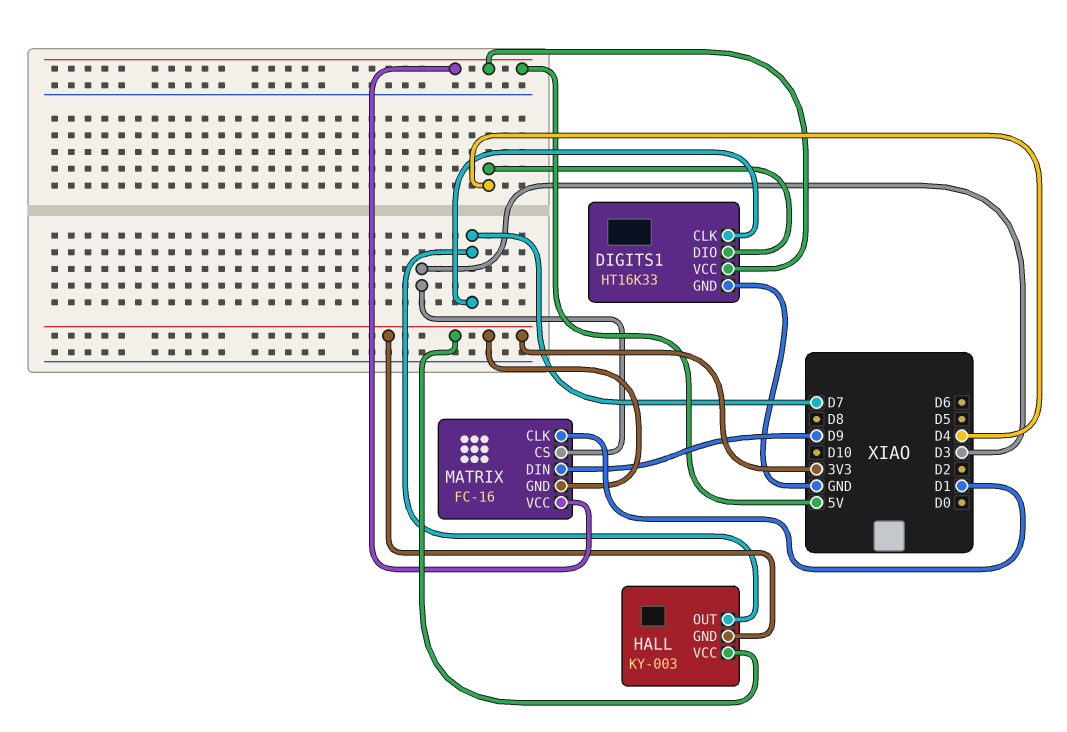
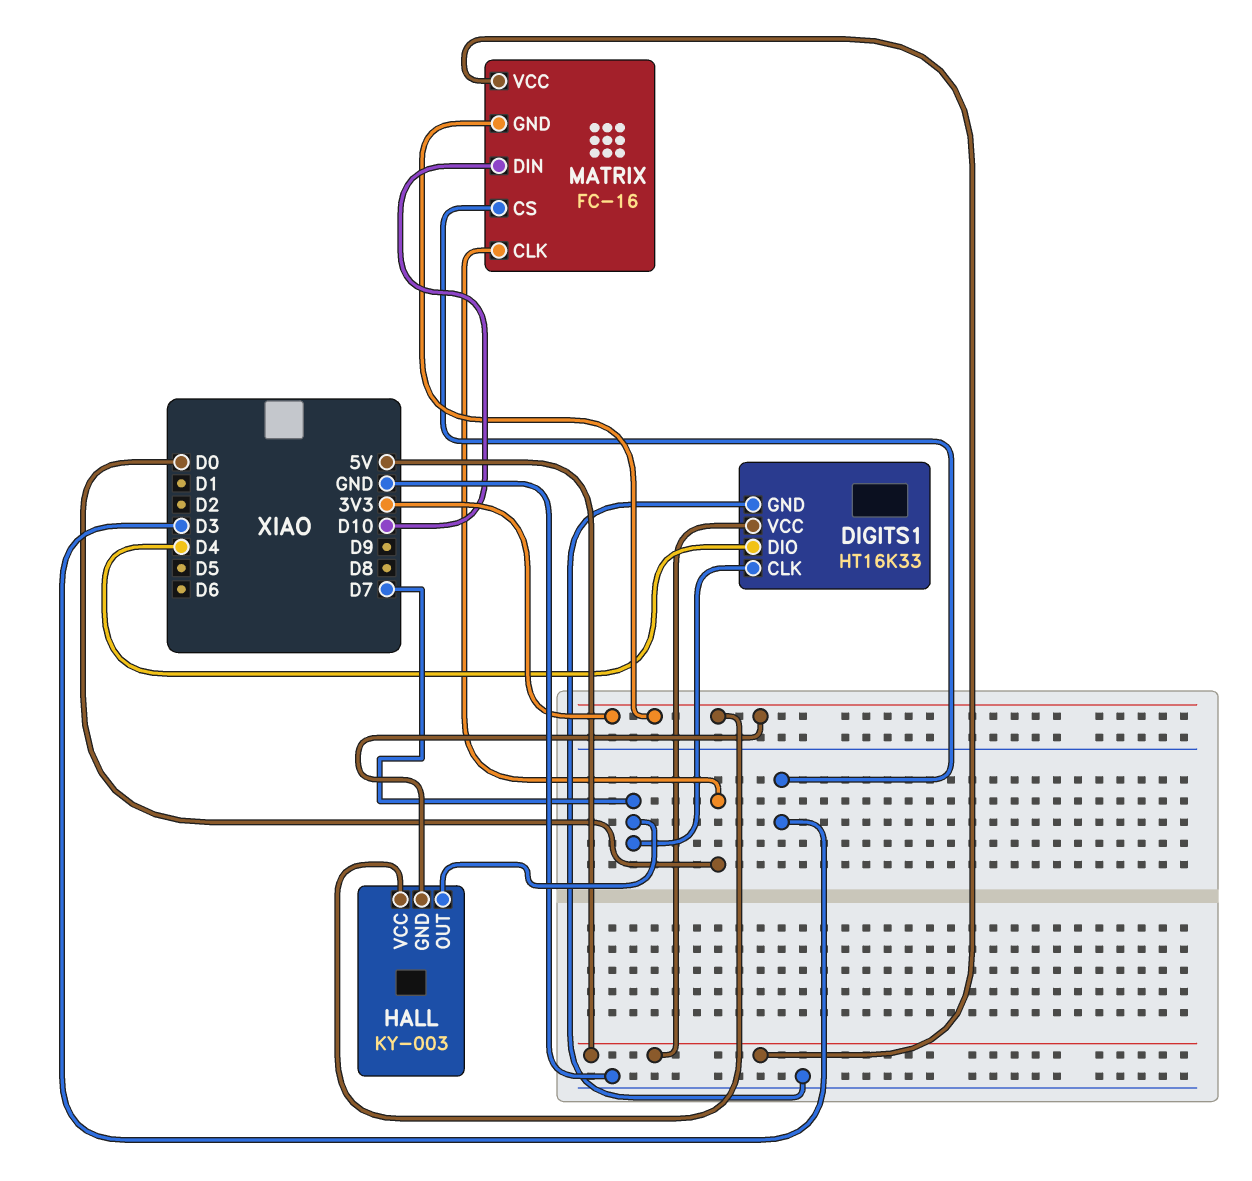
MATRIX pin CLK: D1 -> D0
MATRIX pin DIN: D9 -> D10

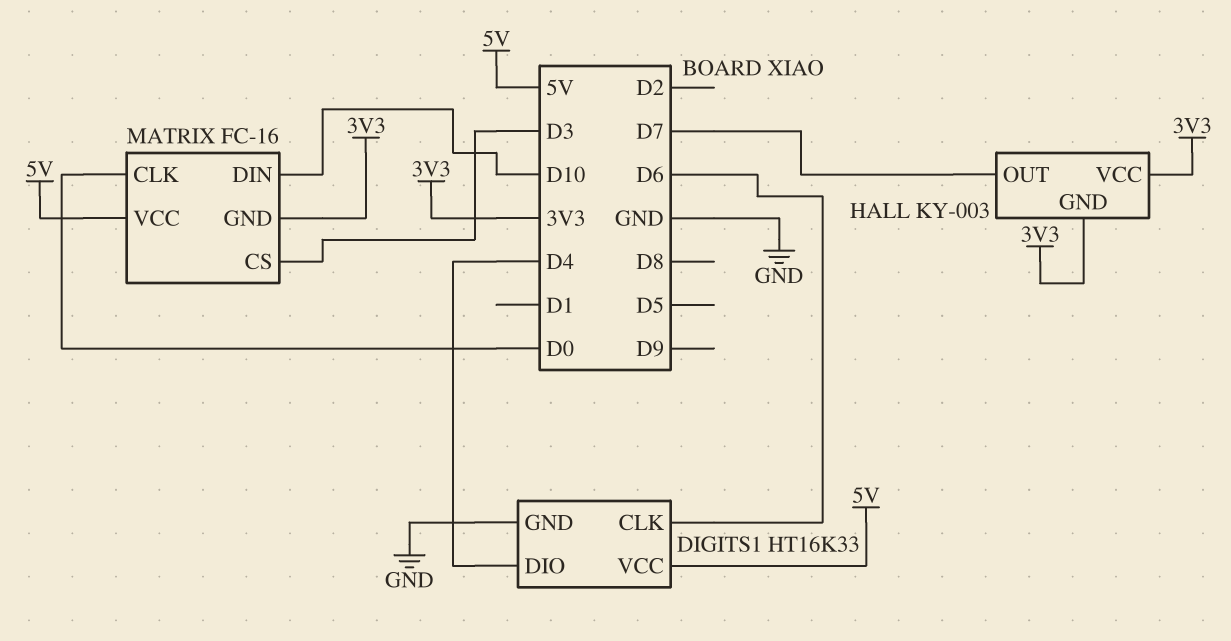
DIGITS1 pin CLK: D7 -> D6

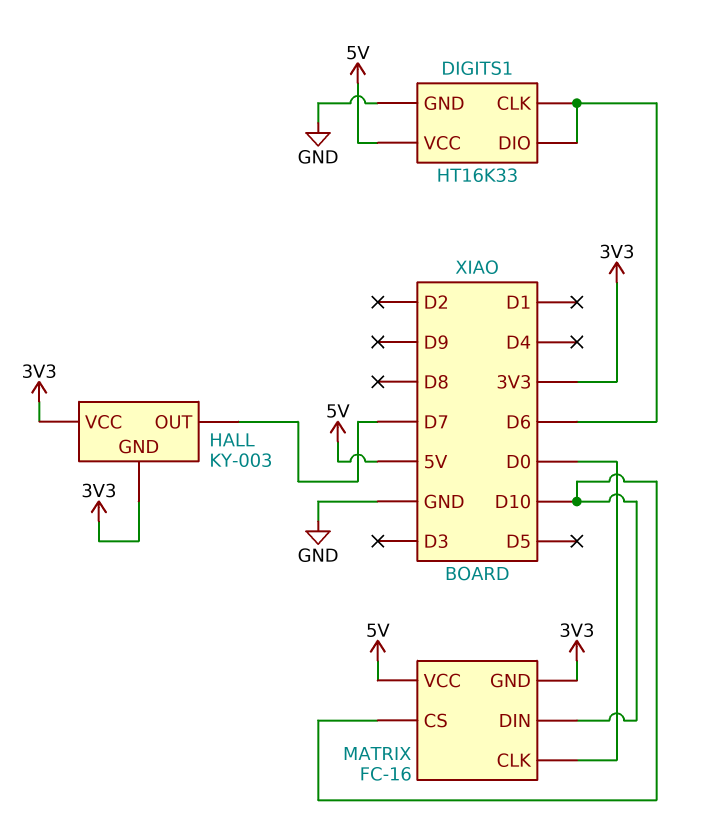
DIGITS1 pin DIO: D4 -> D6
MATRIX pin CS: D3 -> D10

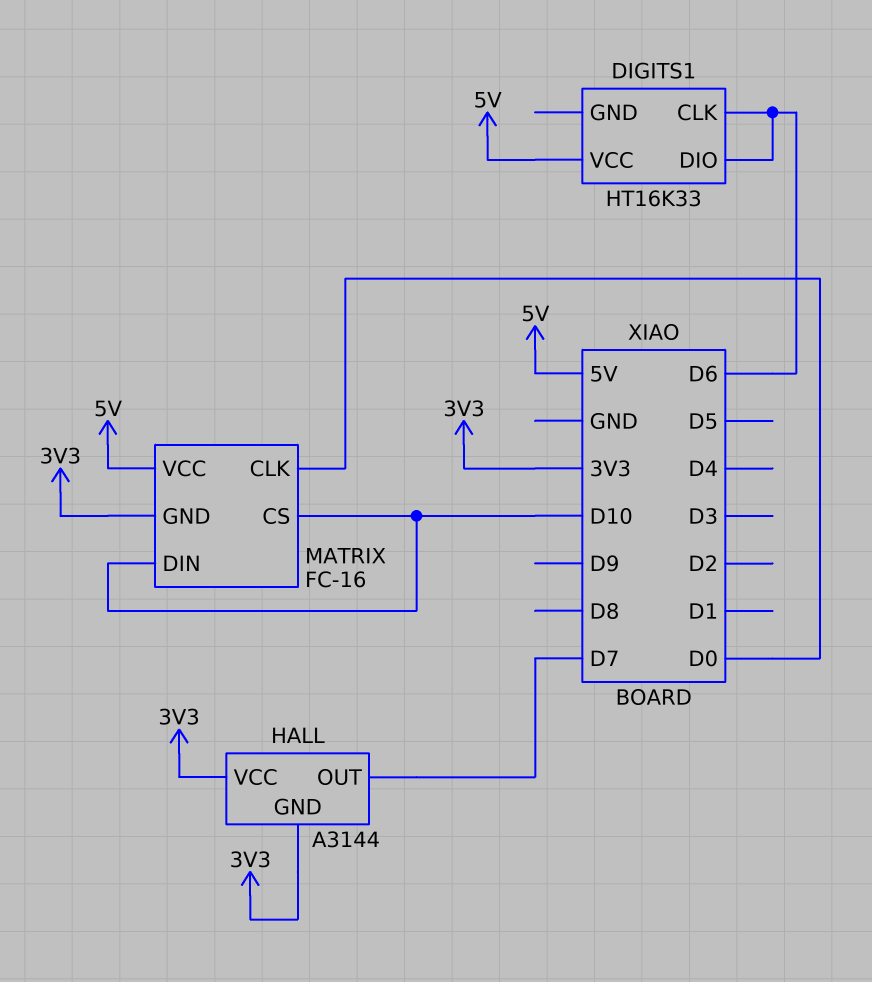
DIGITS1 pin GND: GND -> none
HALL: KY-003 -> A3144

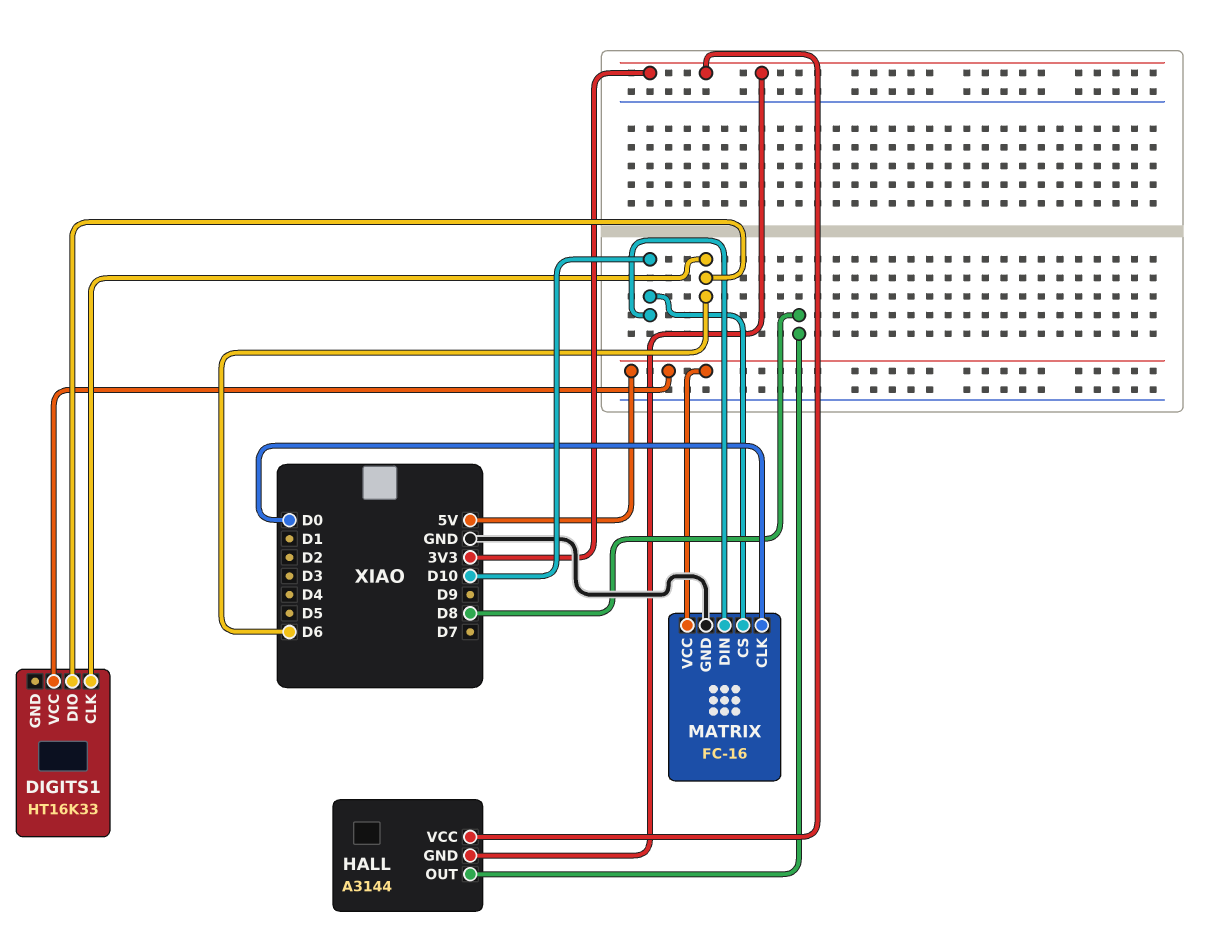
HALL pin OUT: D7 -> D8
MATRIX pin GND: 3V3 -> GND

